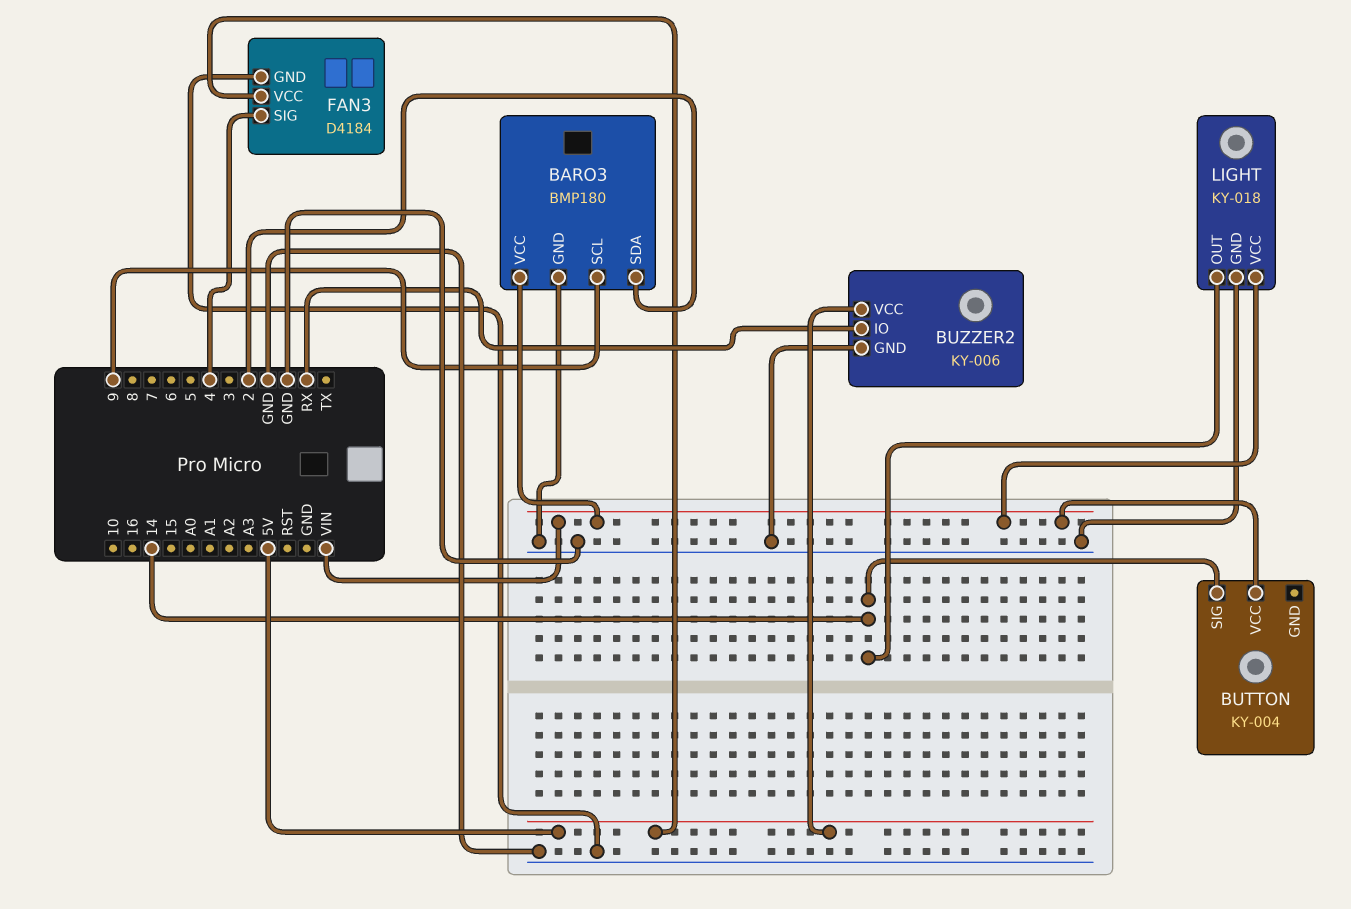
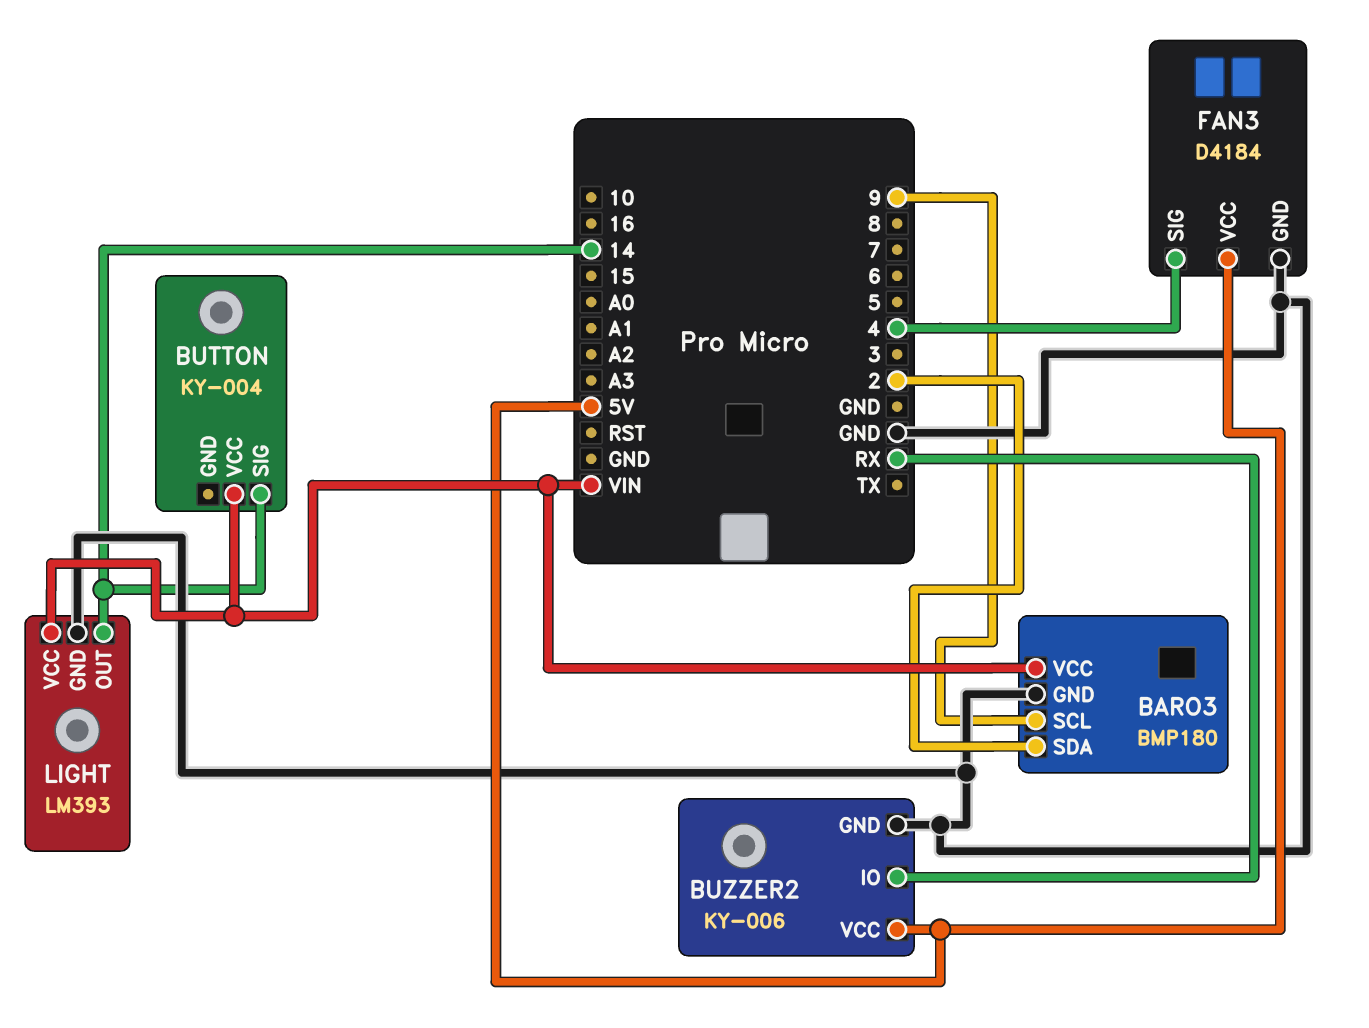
LIGHT: KY-018 -> LM393

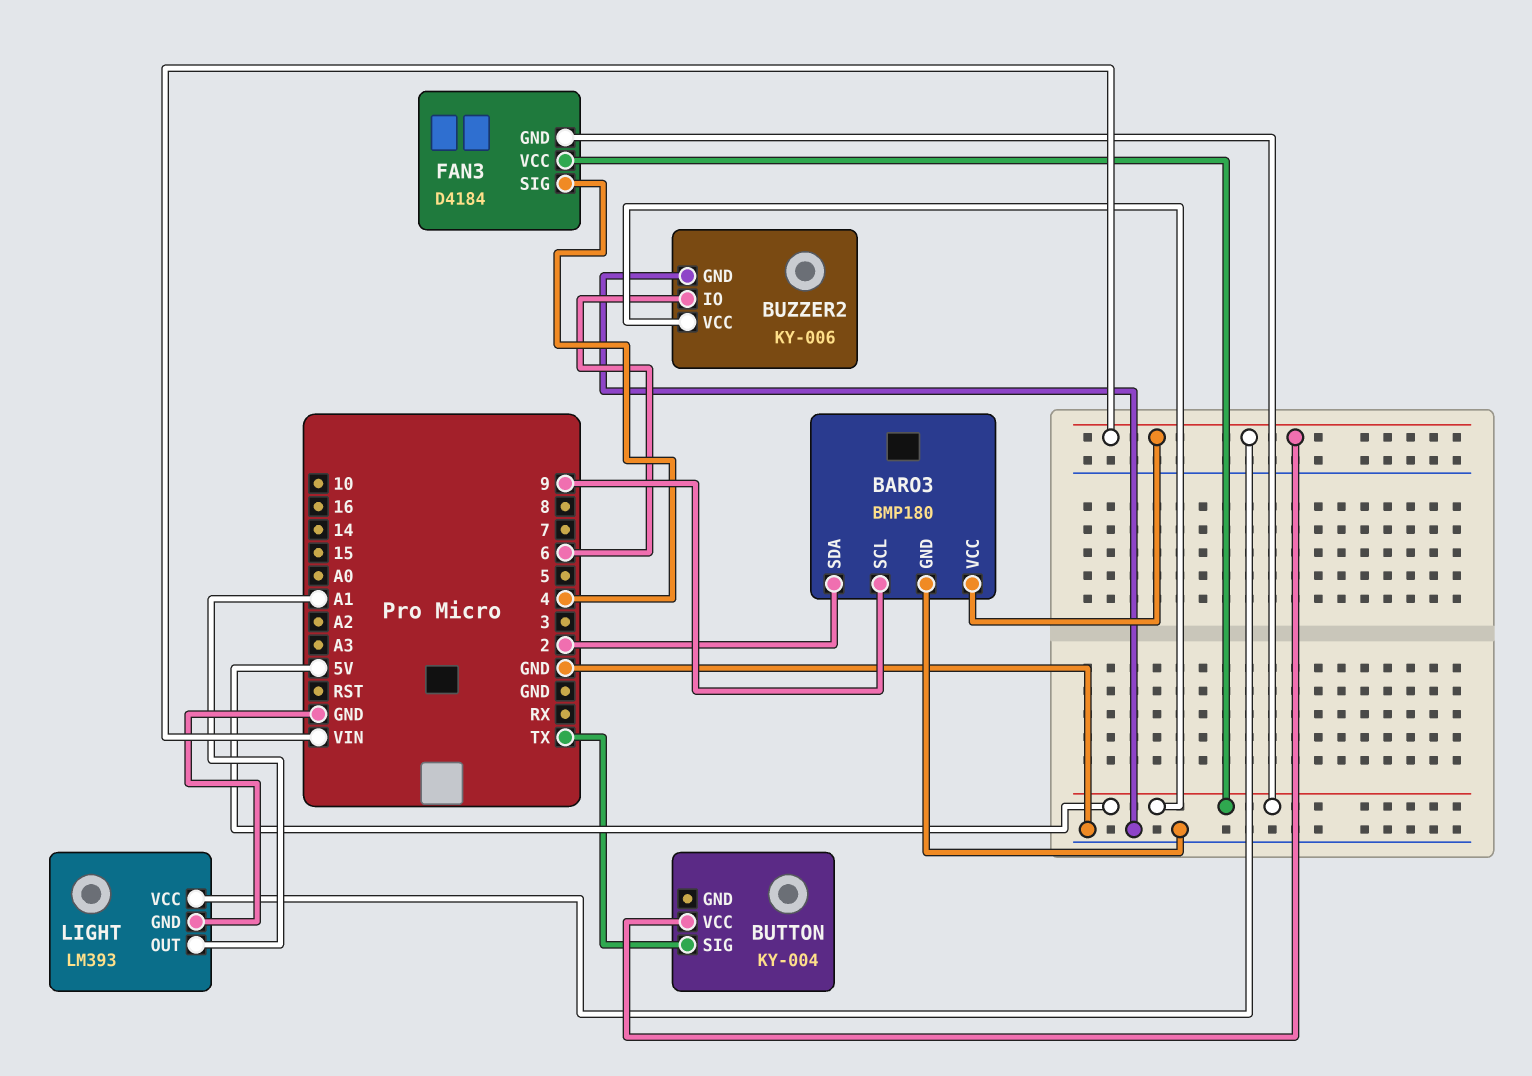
BUTTON pin SIG: 14 -> TX
BUZZER2 pin IO: RX -> 6
FAN3 pin GND: GND -> 5V
LIGHT pin OUT: 14 -> A1

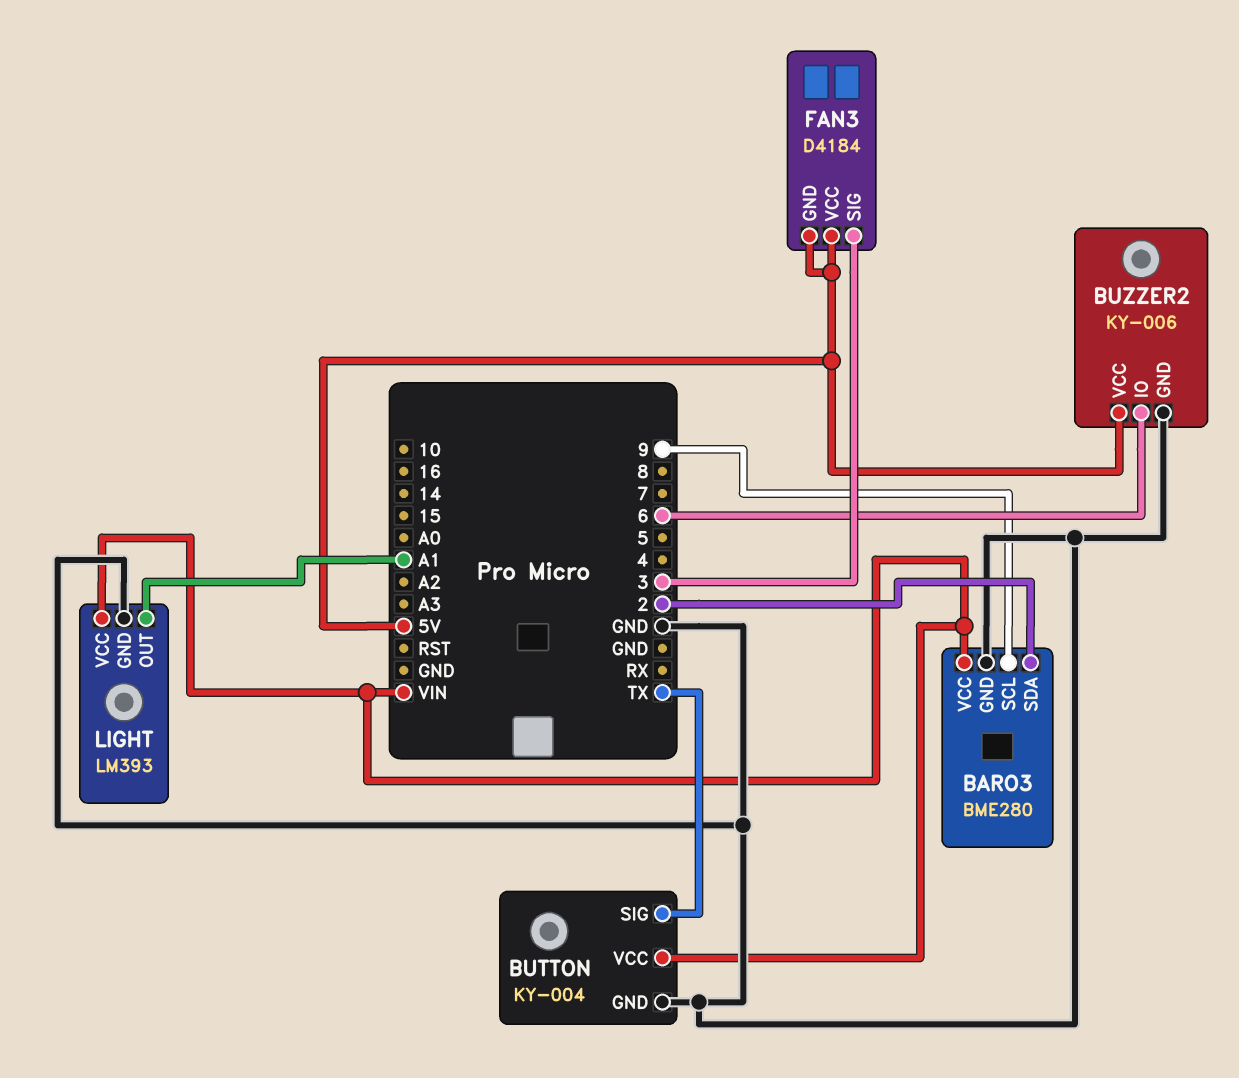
BARO3: BMP180 -> BME280
BUTTON pin GND: none -> GND
FAN3 pin SIG: 4 -> 3

